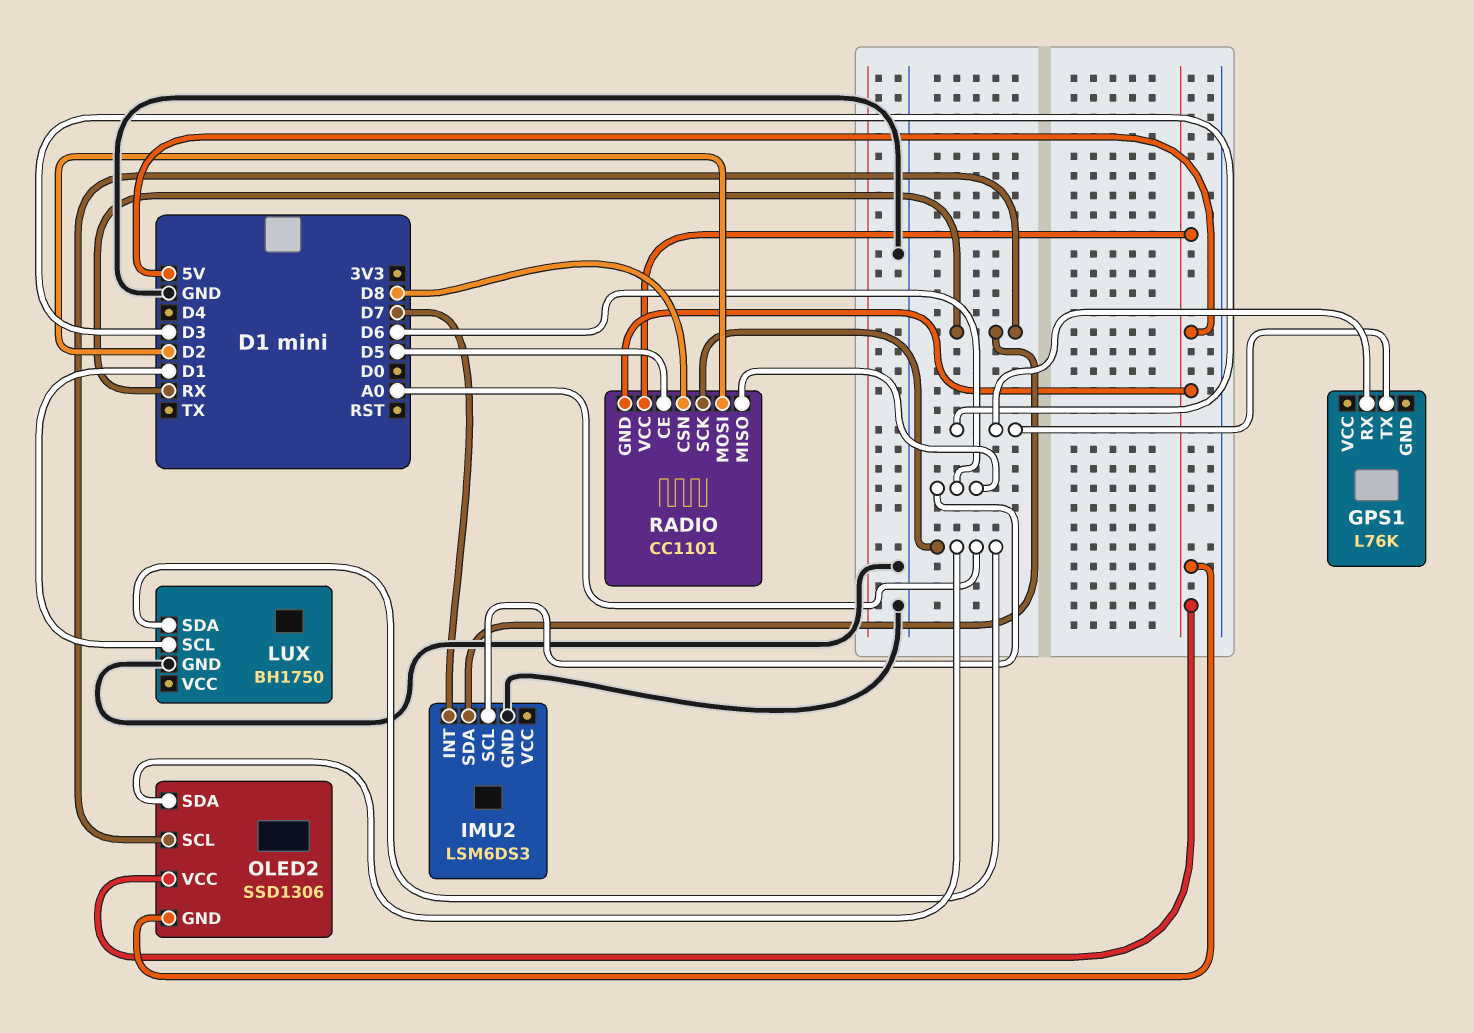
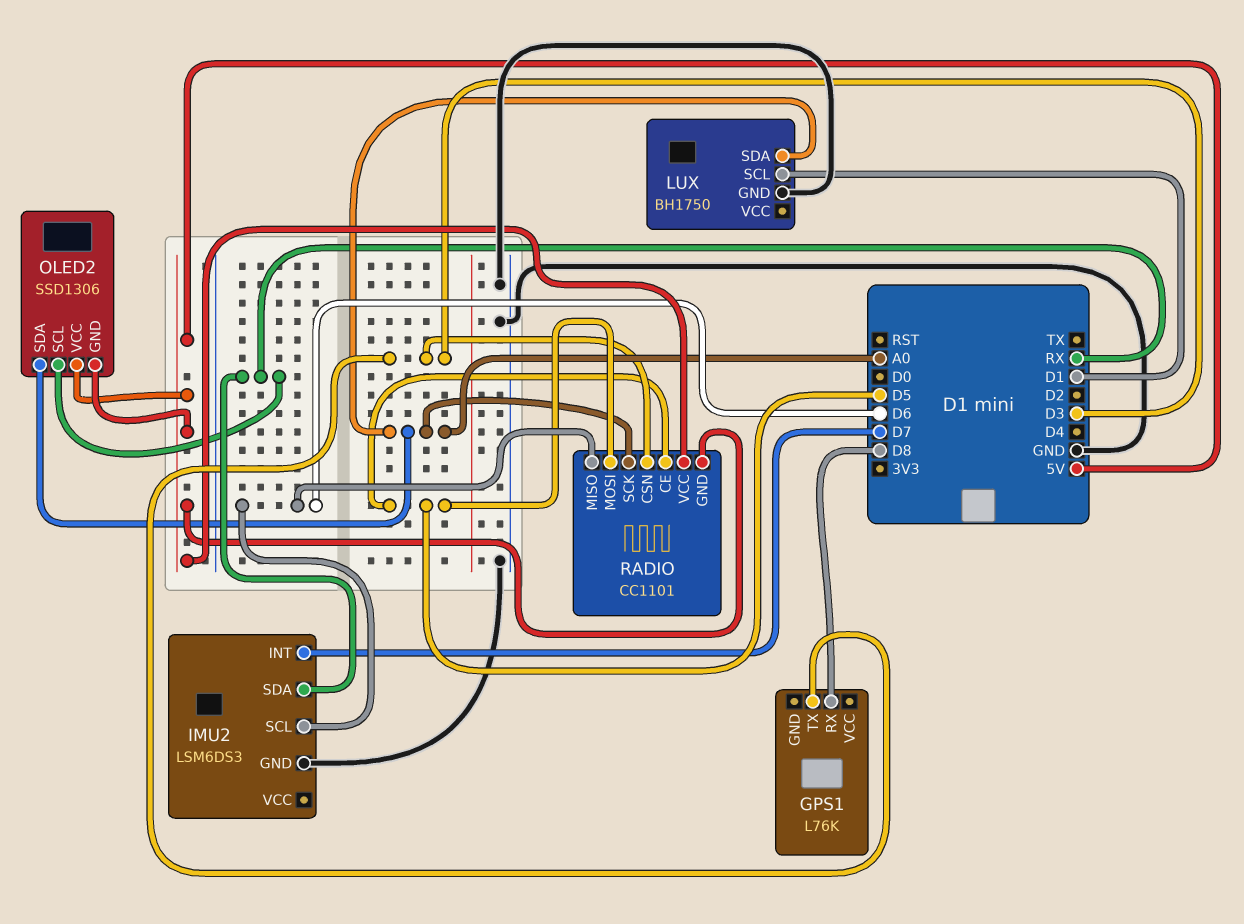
GPS1 pin RX: D3 -> D8
RADIO pin CSN: D8 -> D3
RADIO pin MOSI: D2 -> D5

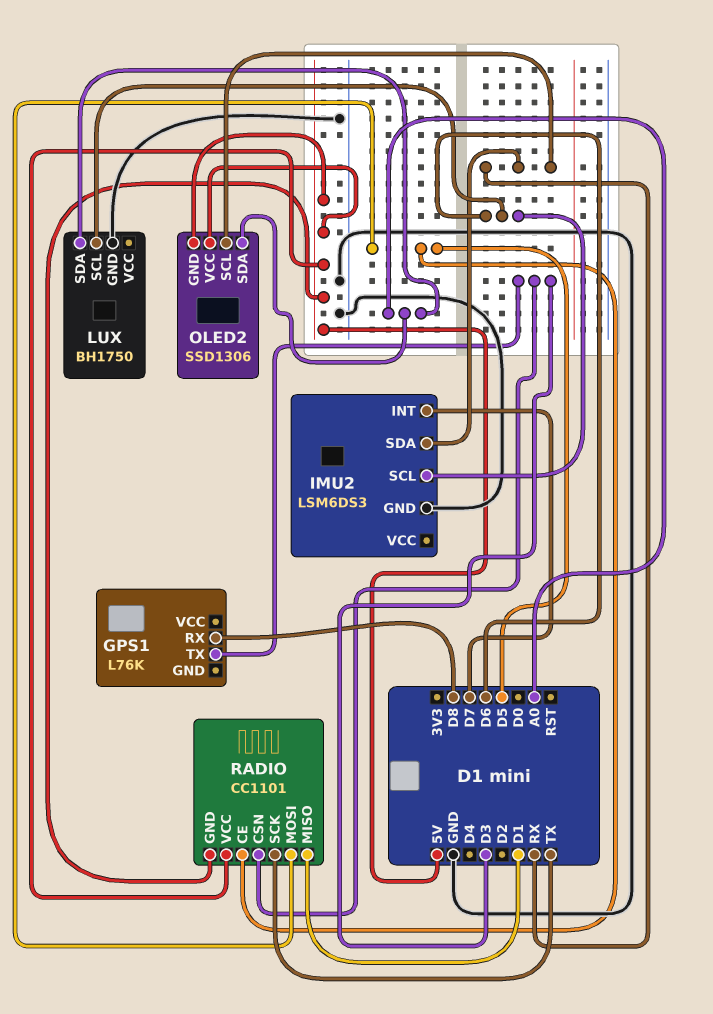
LUX pin SCL: D1 -> D6
RADIO pin MISO: D6 -> D1
RADIO pin SCK: A0 -> TX

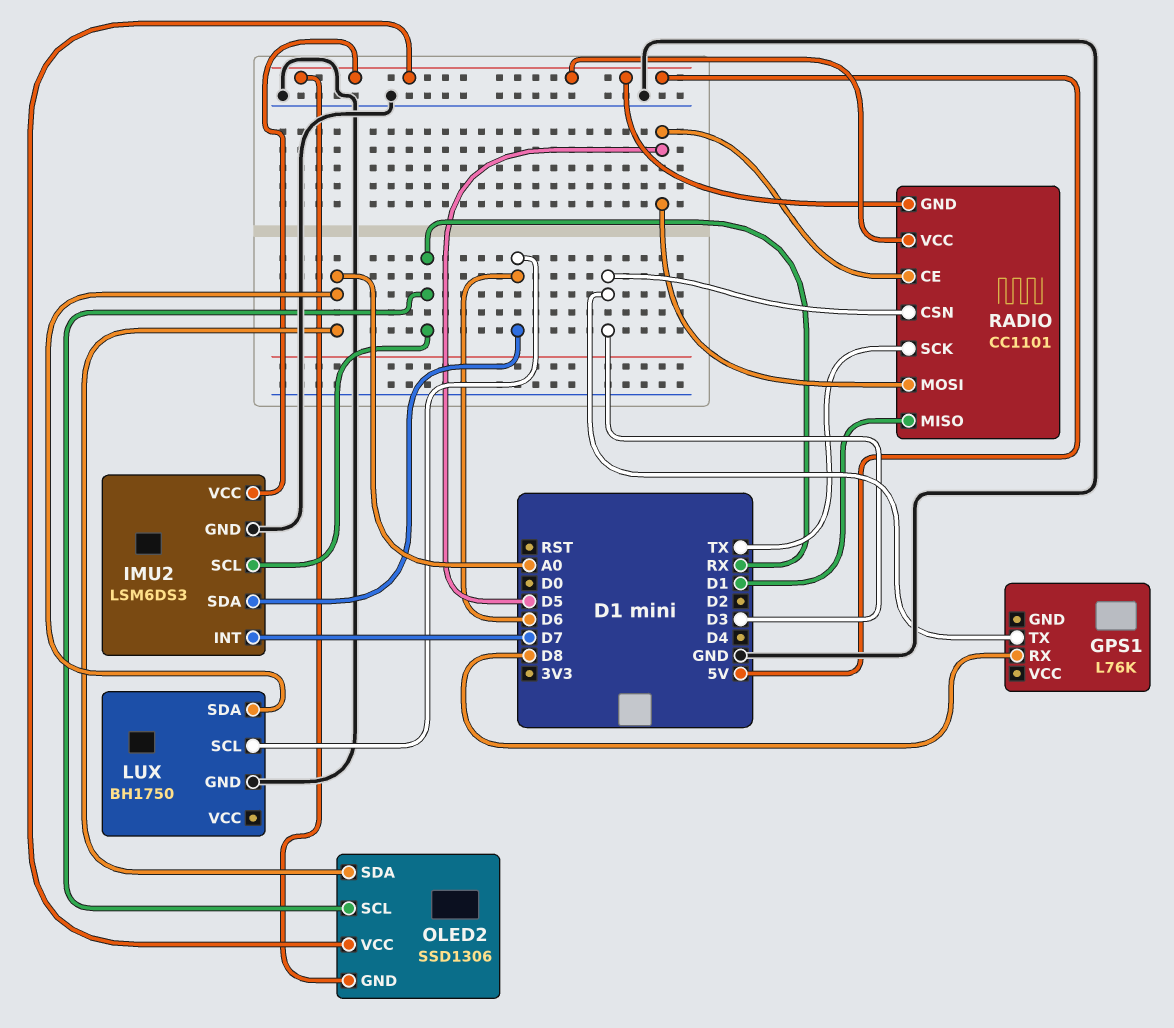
IMU2 pin SCL: D6 -> RX
IMU2 pin SDA: RX -> D6
IMU2 pin VCC: none -> 5V

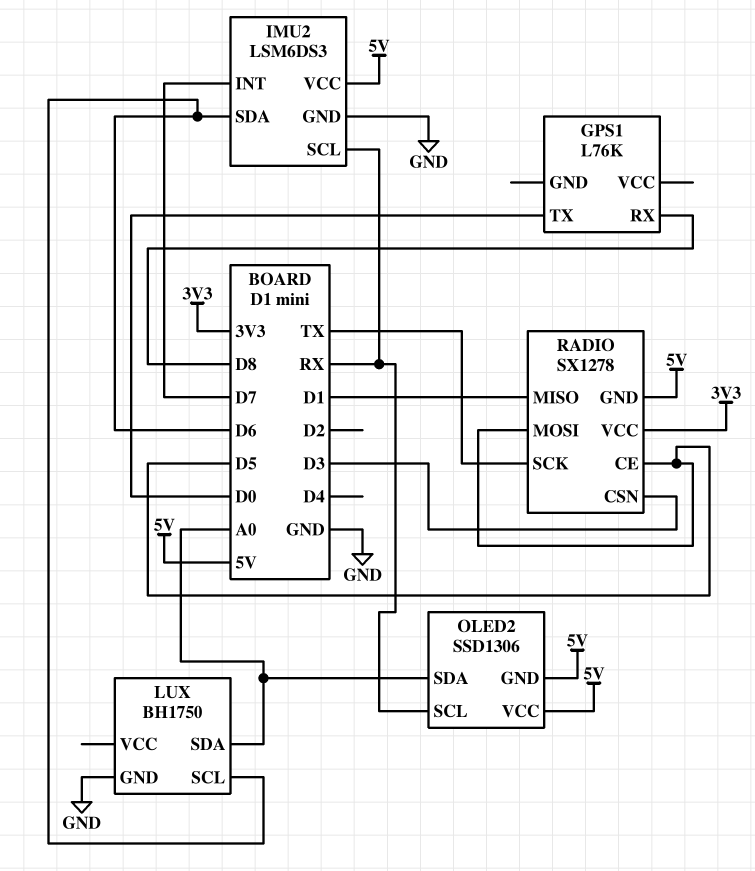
GPS1 pin TX: D3 -> D0
RADIO: CC1101 -> SX1278
RADIO pin VCC: 5V -> 3V3

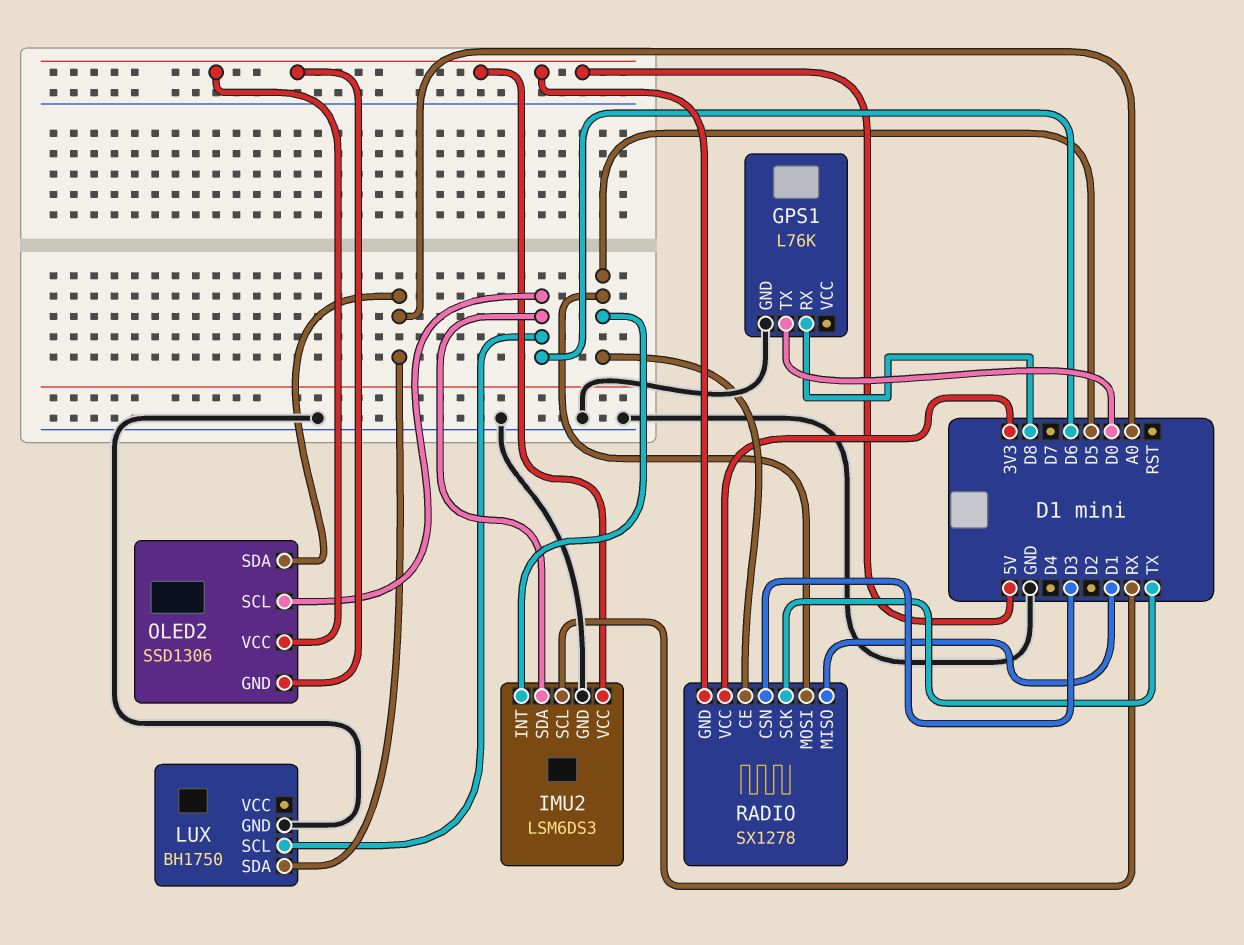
GPS1 pin GND: none -> GND
IMU2 pin INT: D7 -> D5
OLED2 pin SCL: RX -> D6

